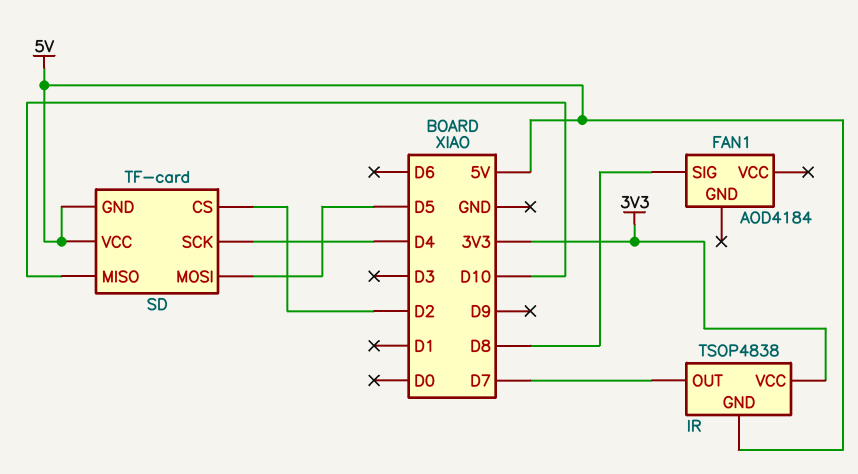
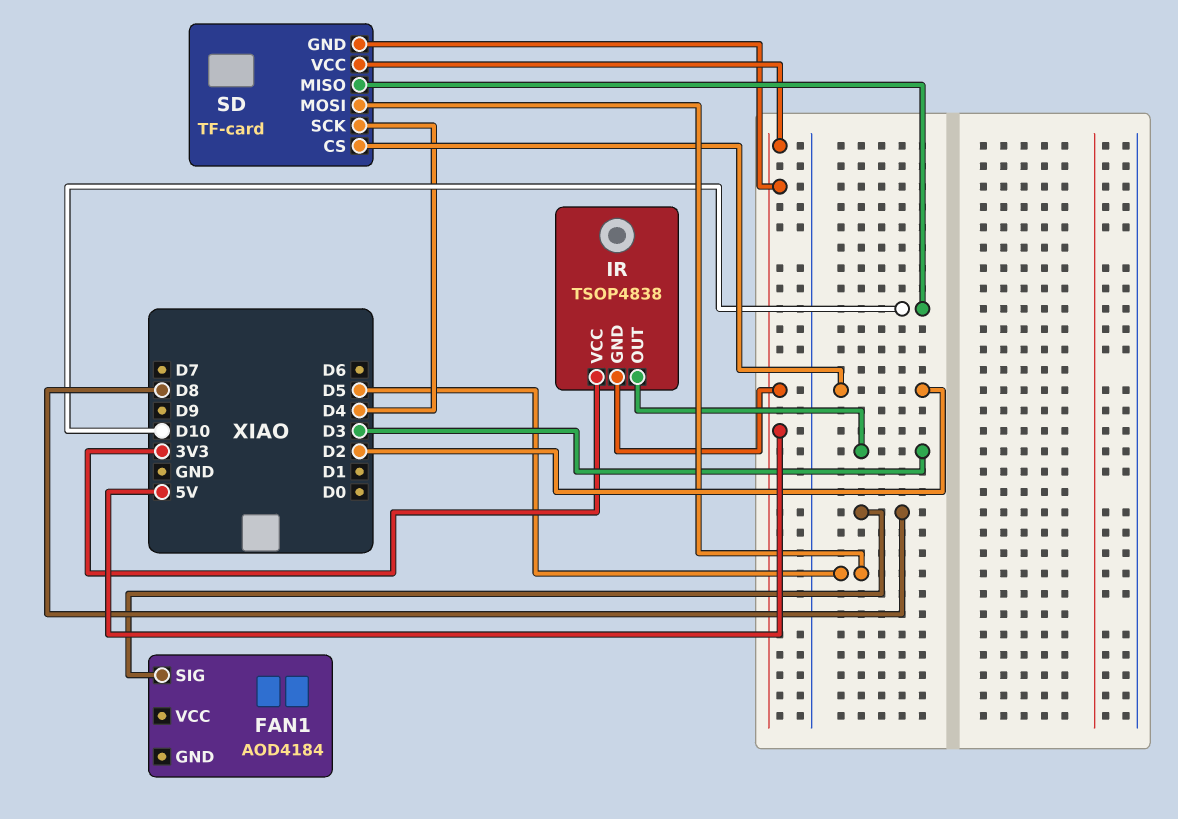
IR pin OUT: D7 -> D3

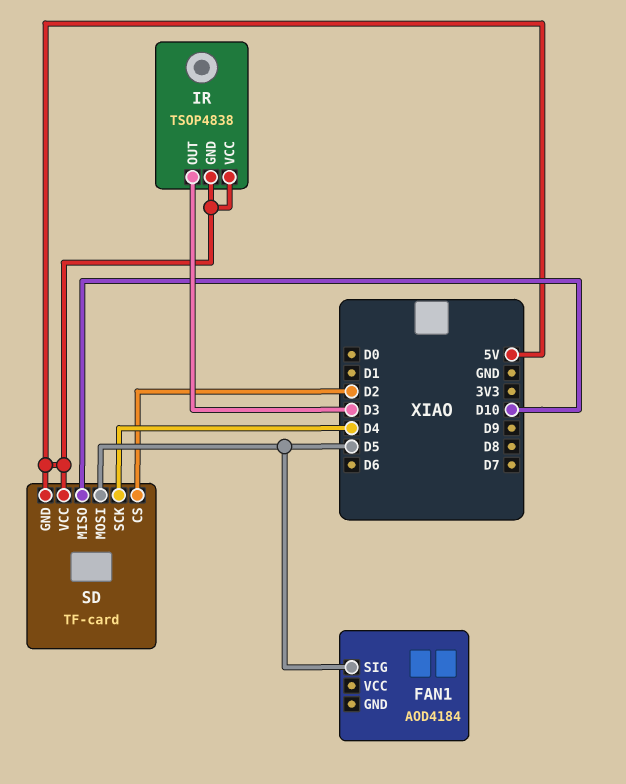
FAN1 pin SIG: D8 -> D5
IR pin VCC: 3V3 -> 5V

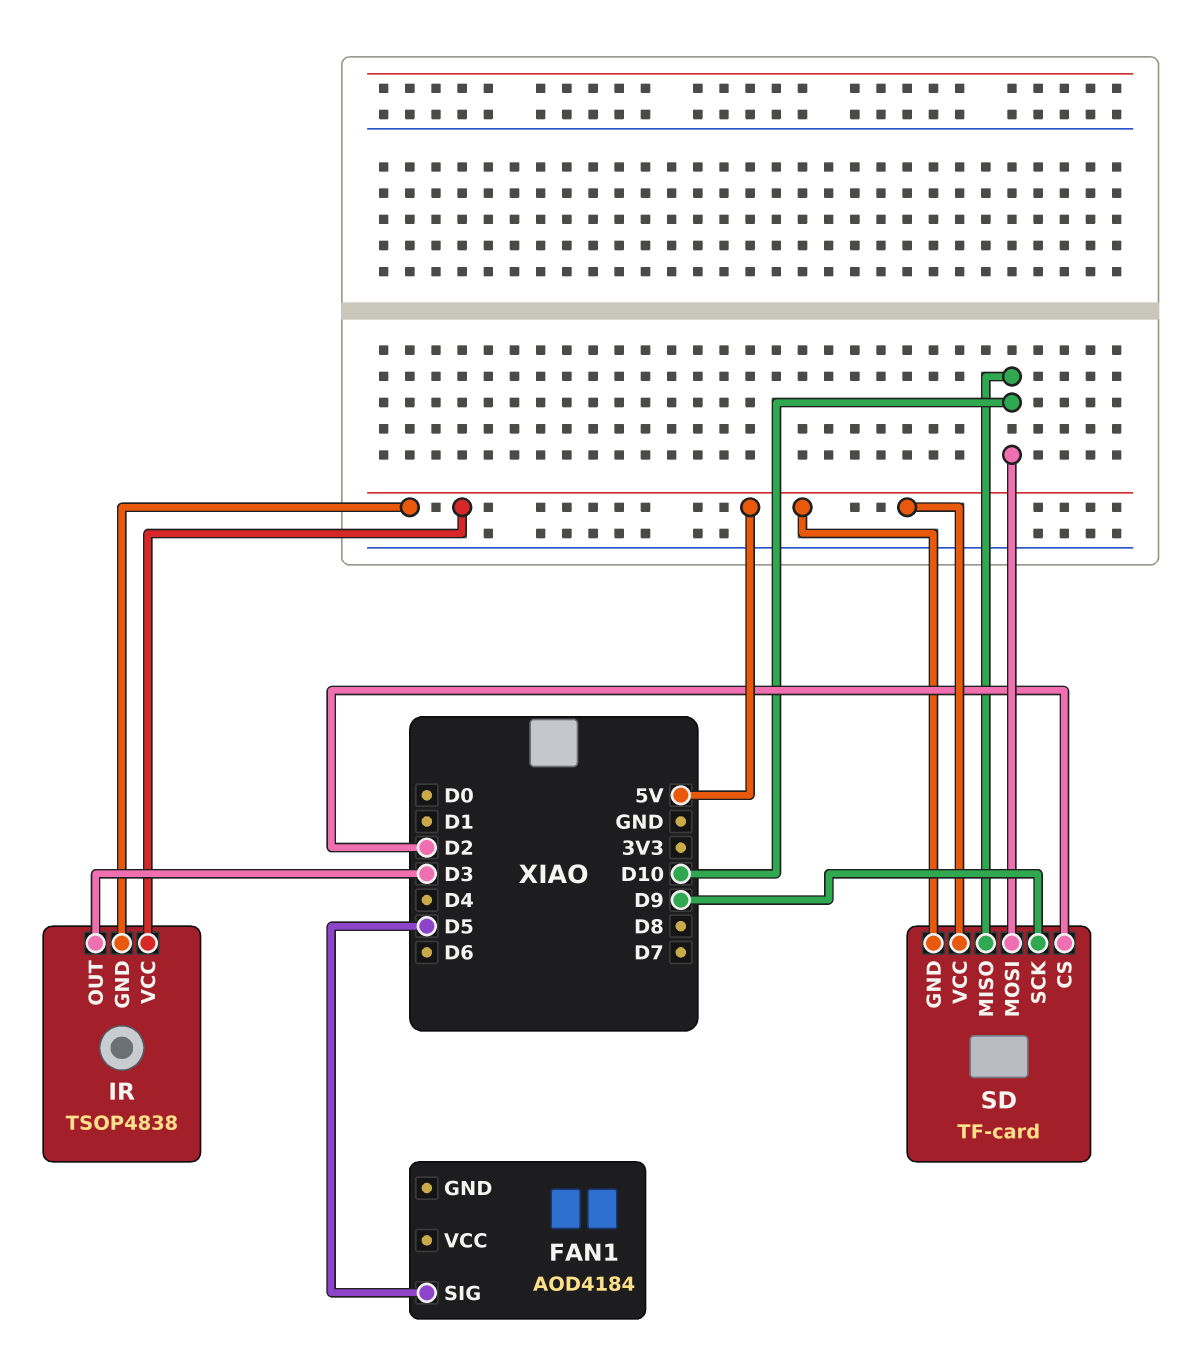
SD pin MOSI: D5 -> D10
SD pin SCK: D4 -> D9

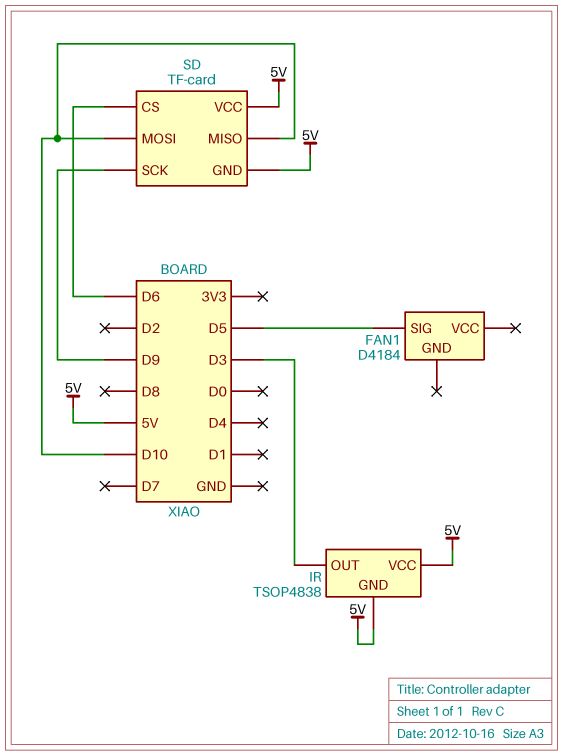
FAN1: AOD4184 -> D4184
SD pin CS: D2 -> D6

